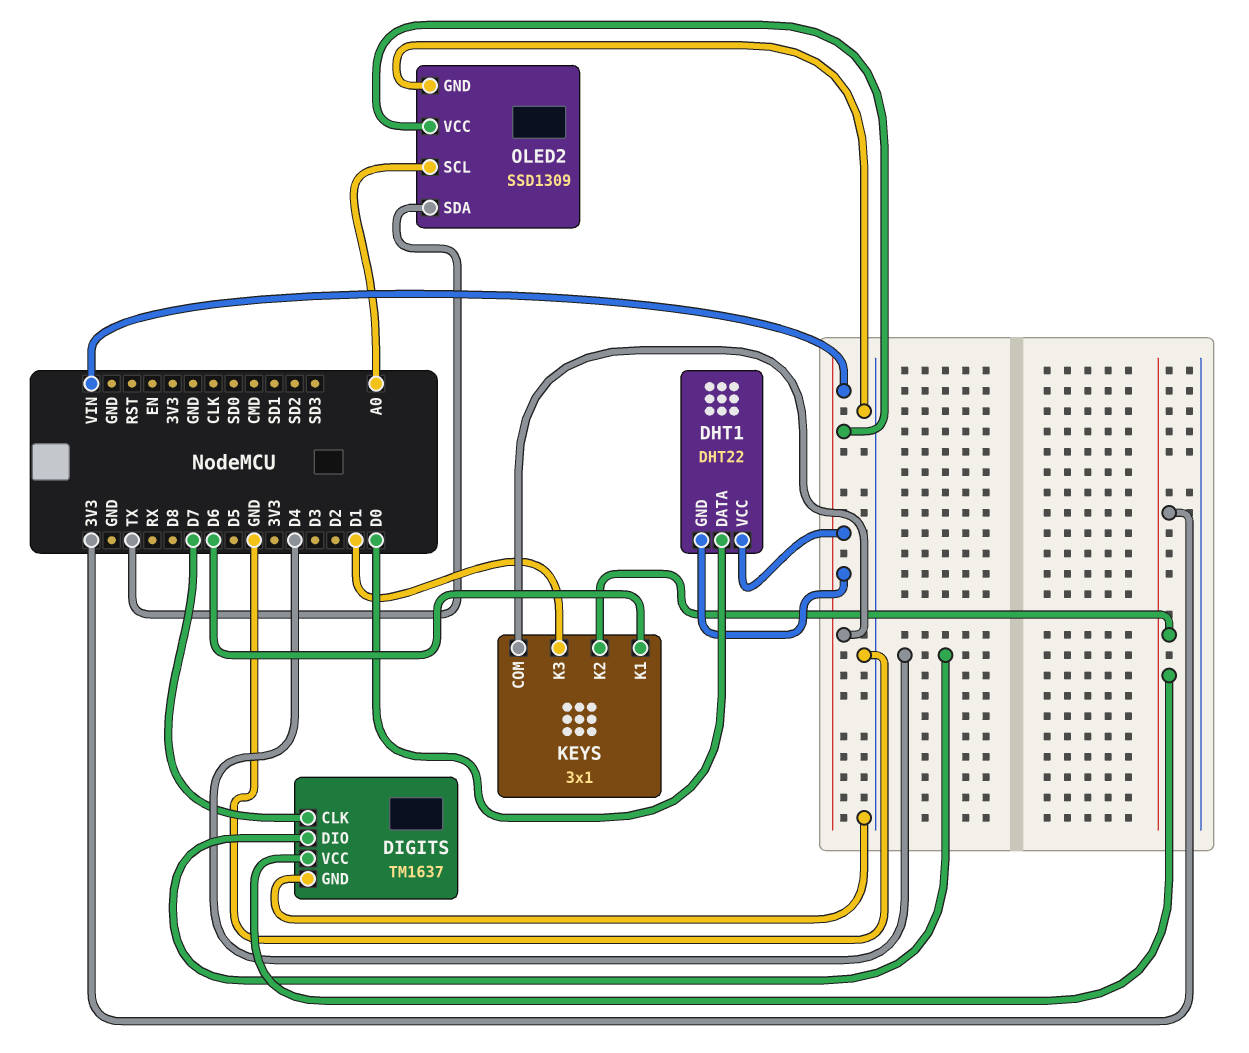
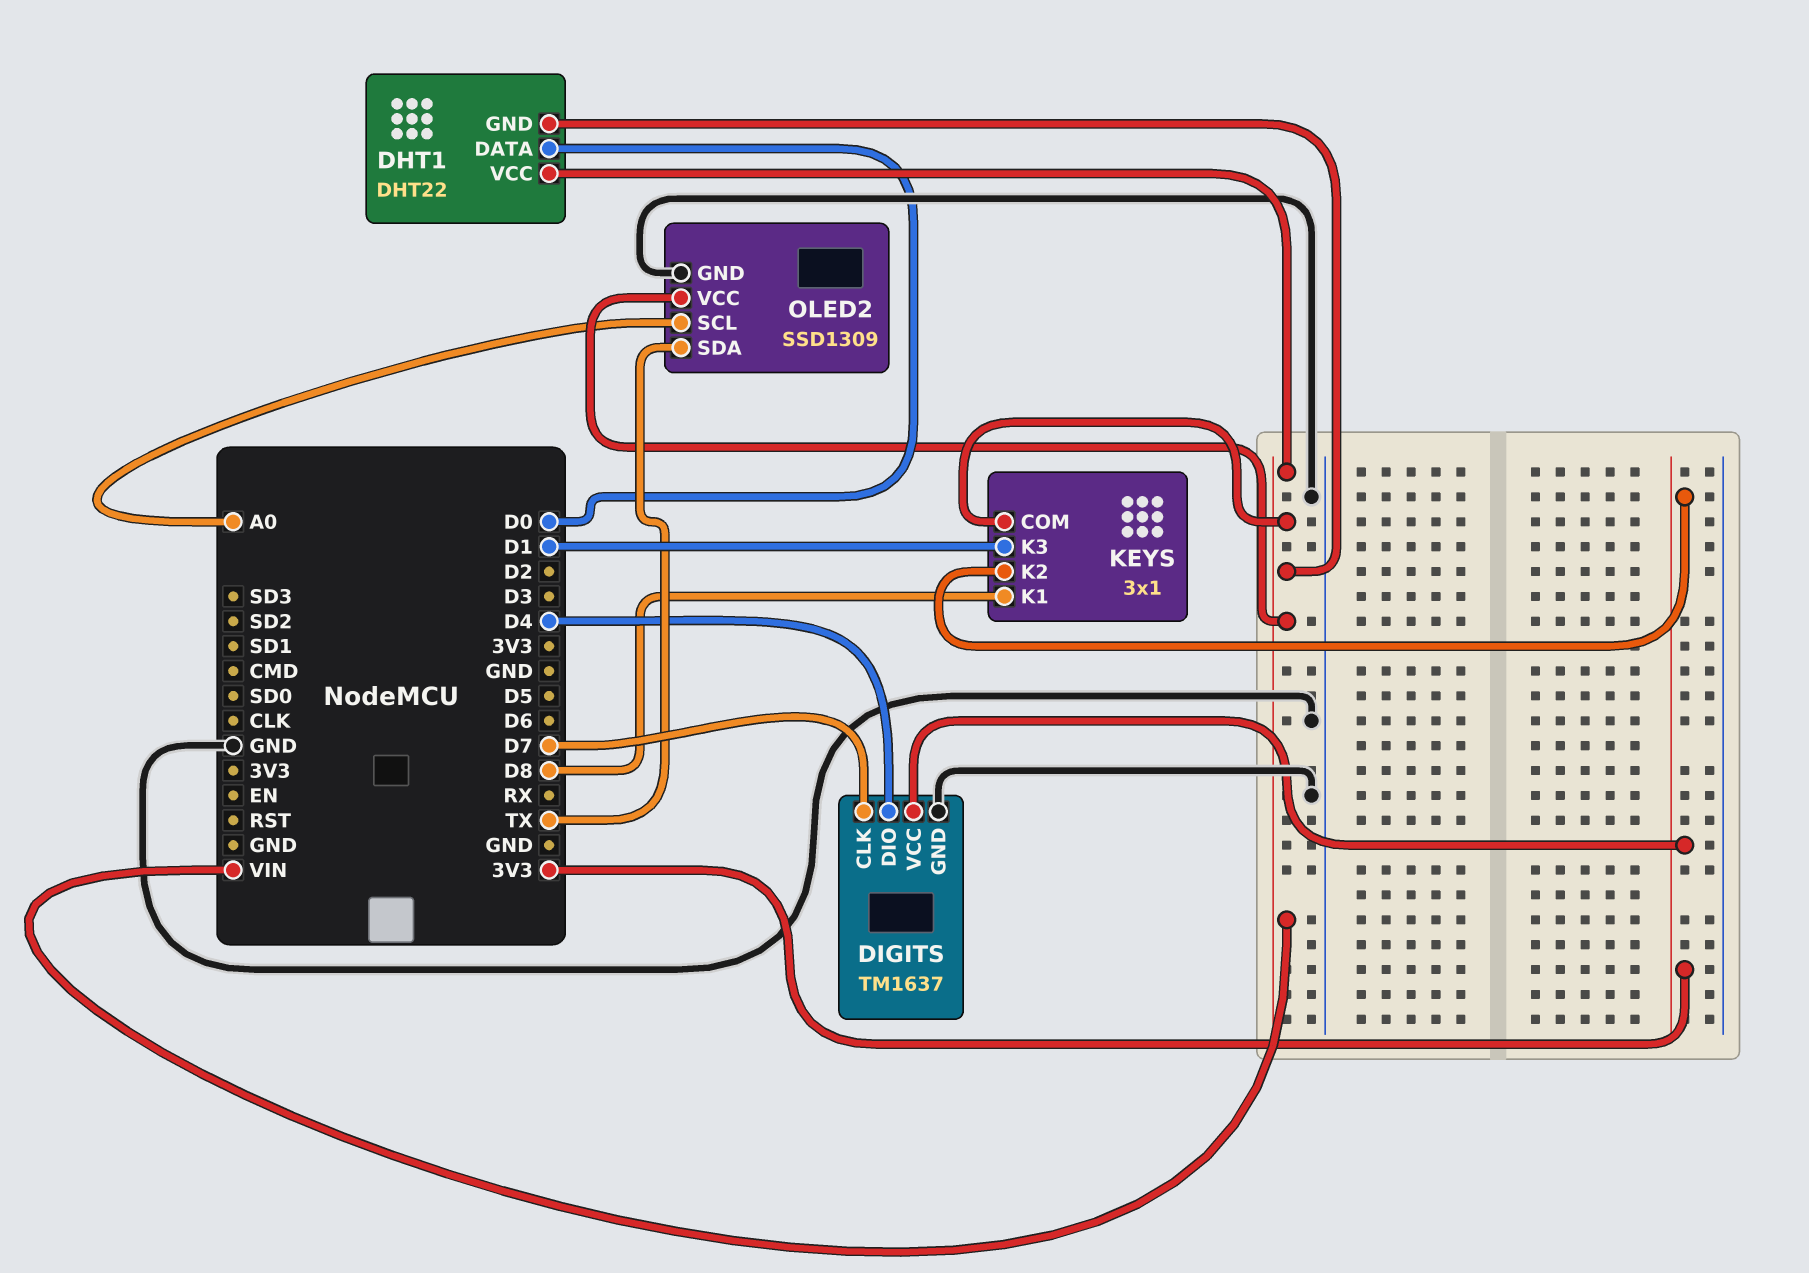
KEYS pin K1: D6 -> D8

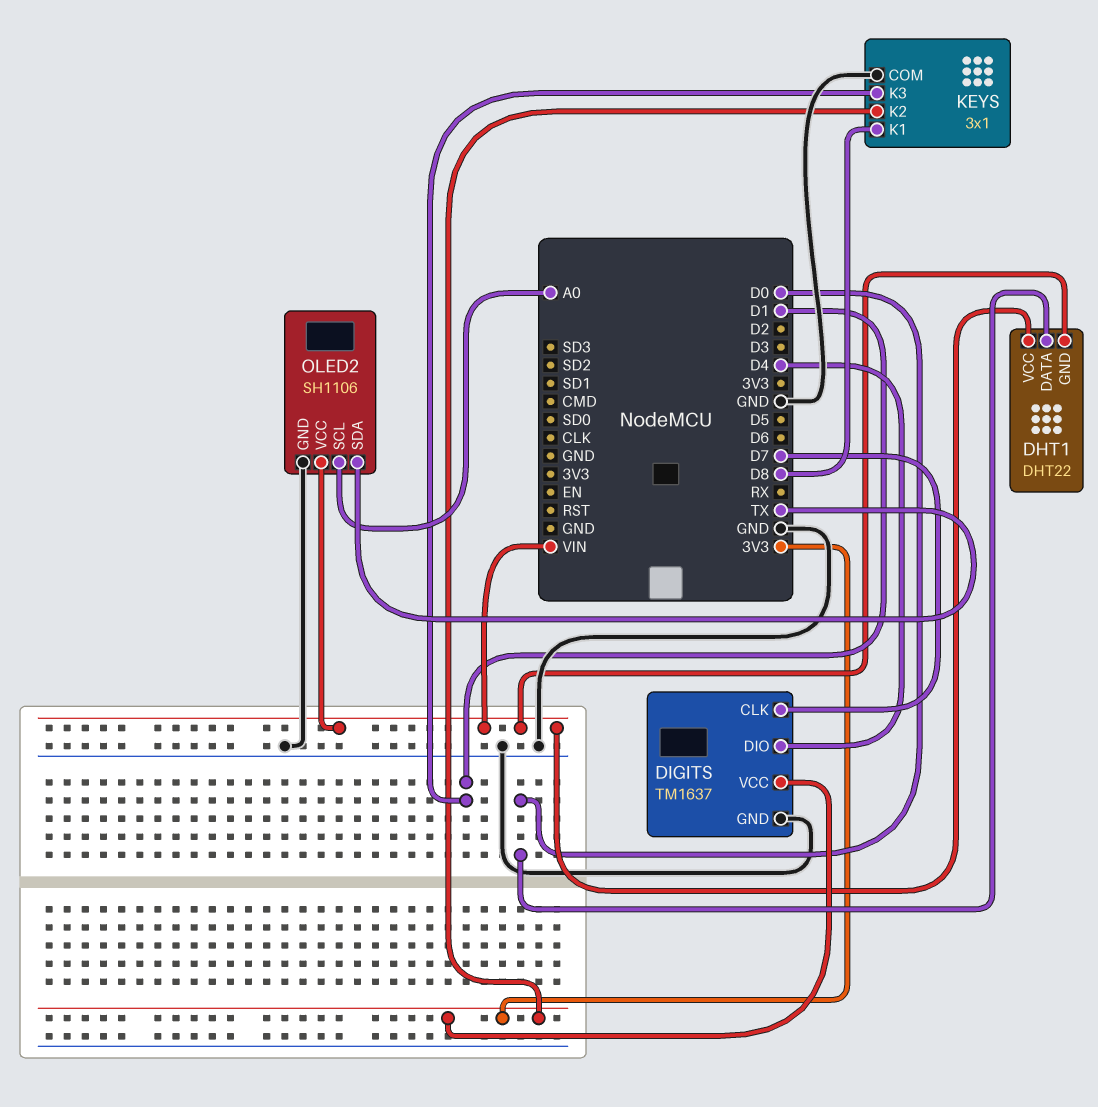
KEYS pin COM: VIN -> GND
OLED2: SSD1309 -> SH1106

